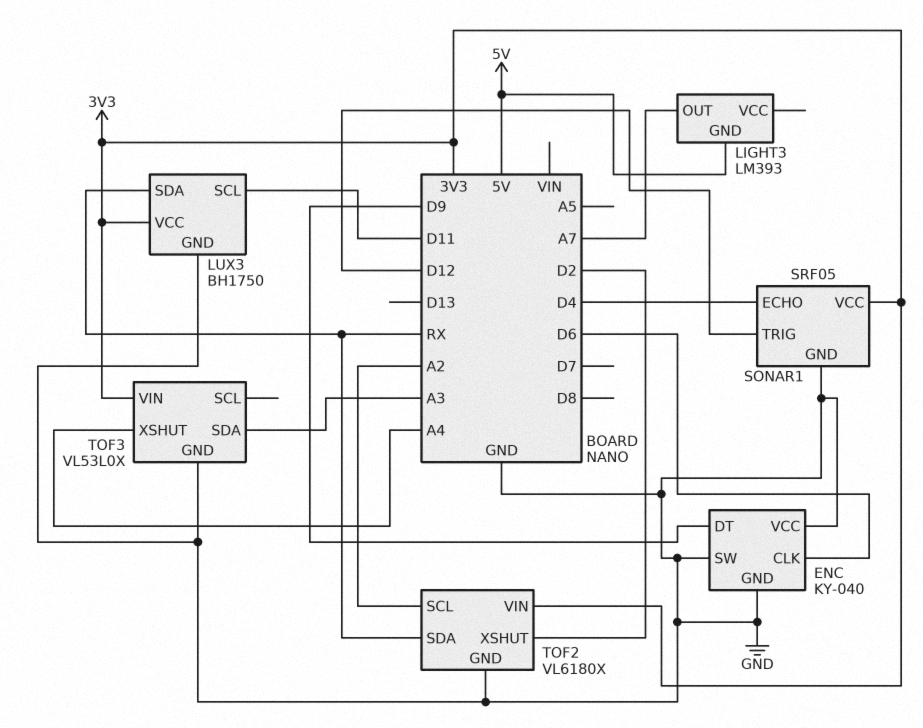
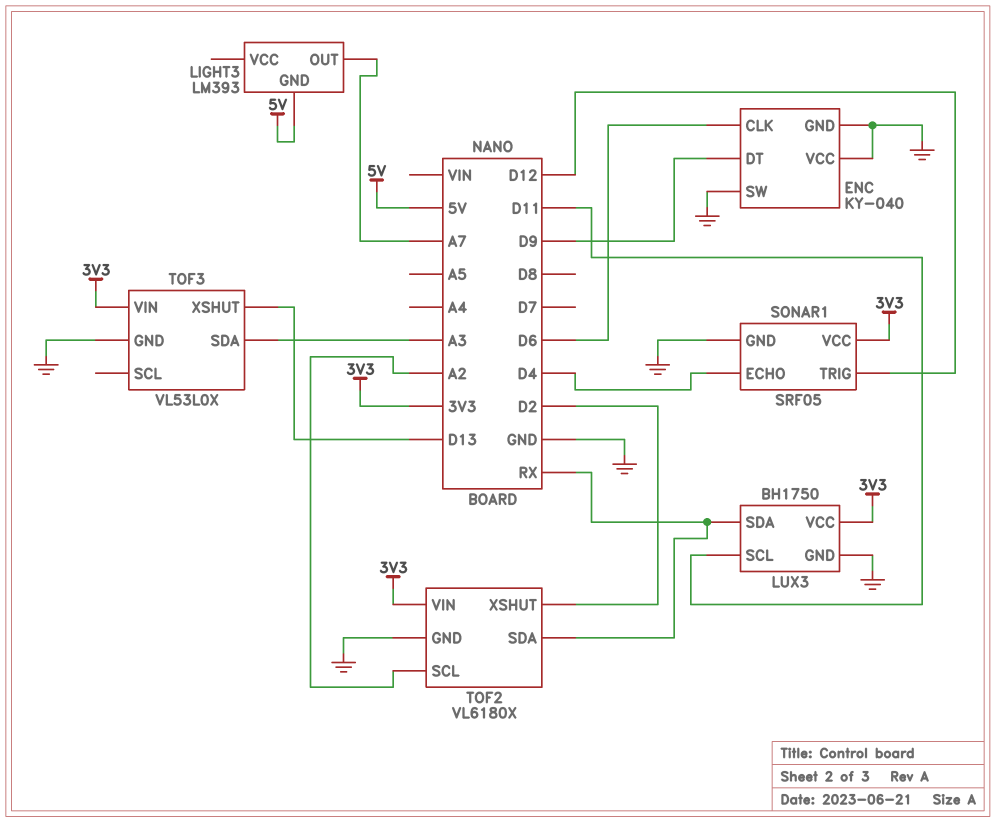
TOF3 pin XSHUT: A4 -> D13

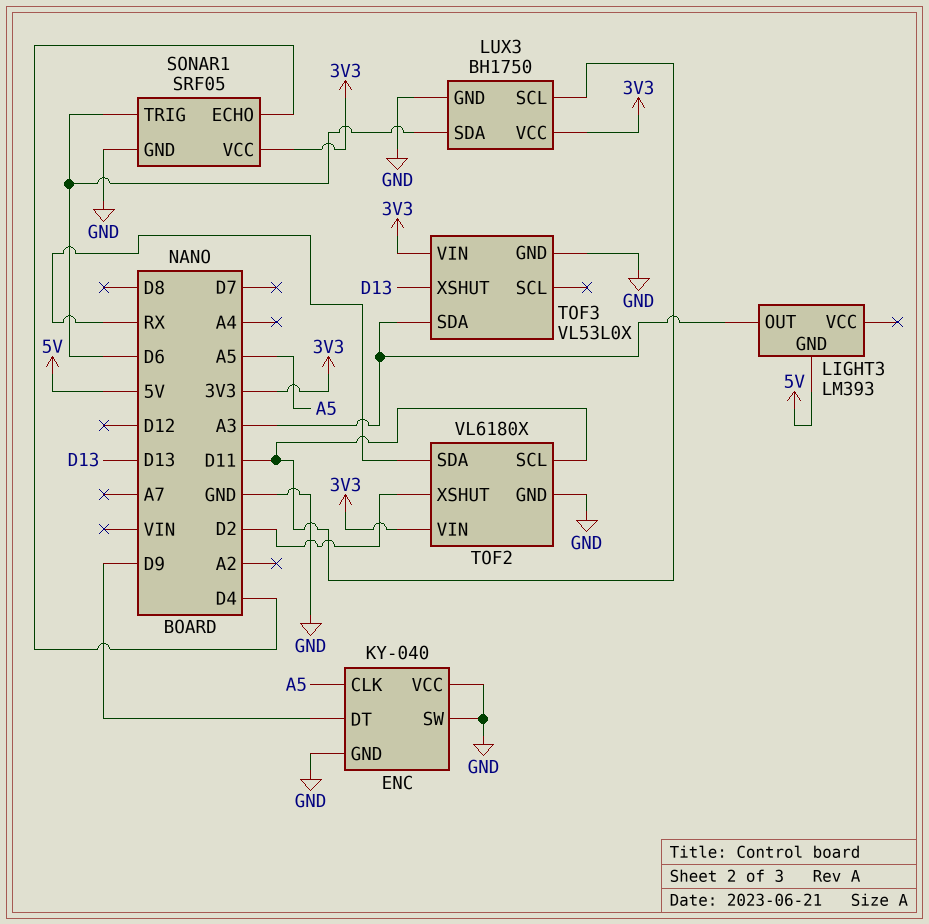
ENC pin CLK: D6 -> A5
LIGHT3 pin OUT: A7 -> A3
LUX3 pin SDA: RX -> D6
SONAR1 pin TRIG: D12 -> D6
TOF2 pin SCL: A2 -> D11

